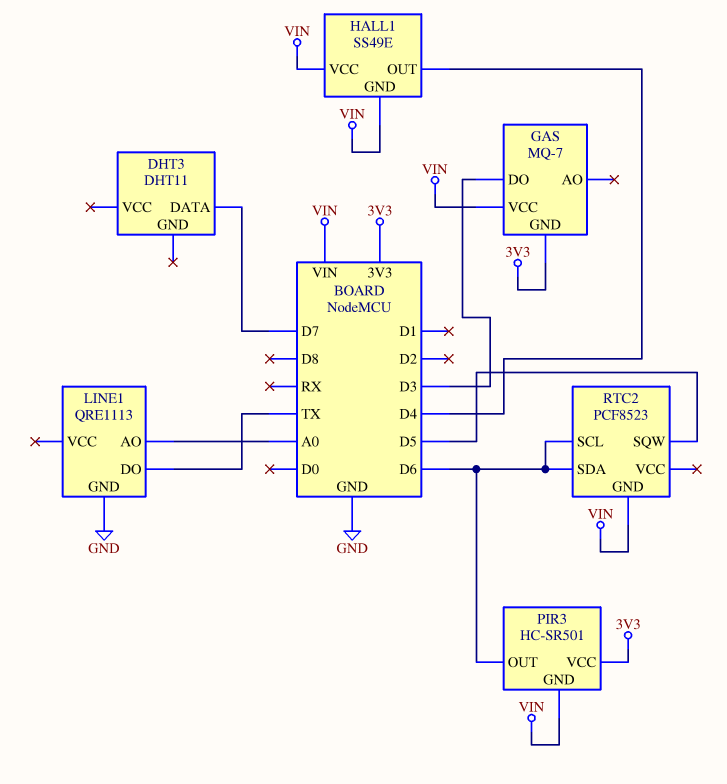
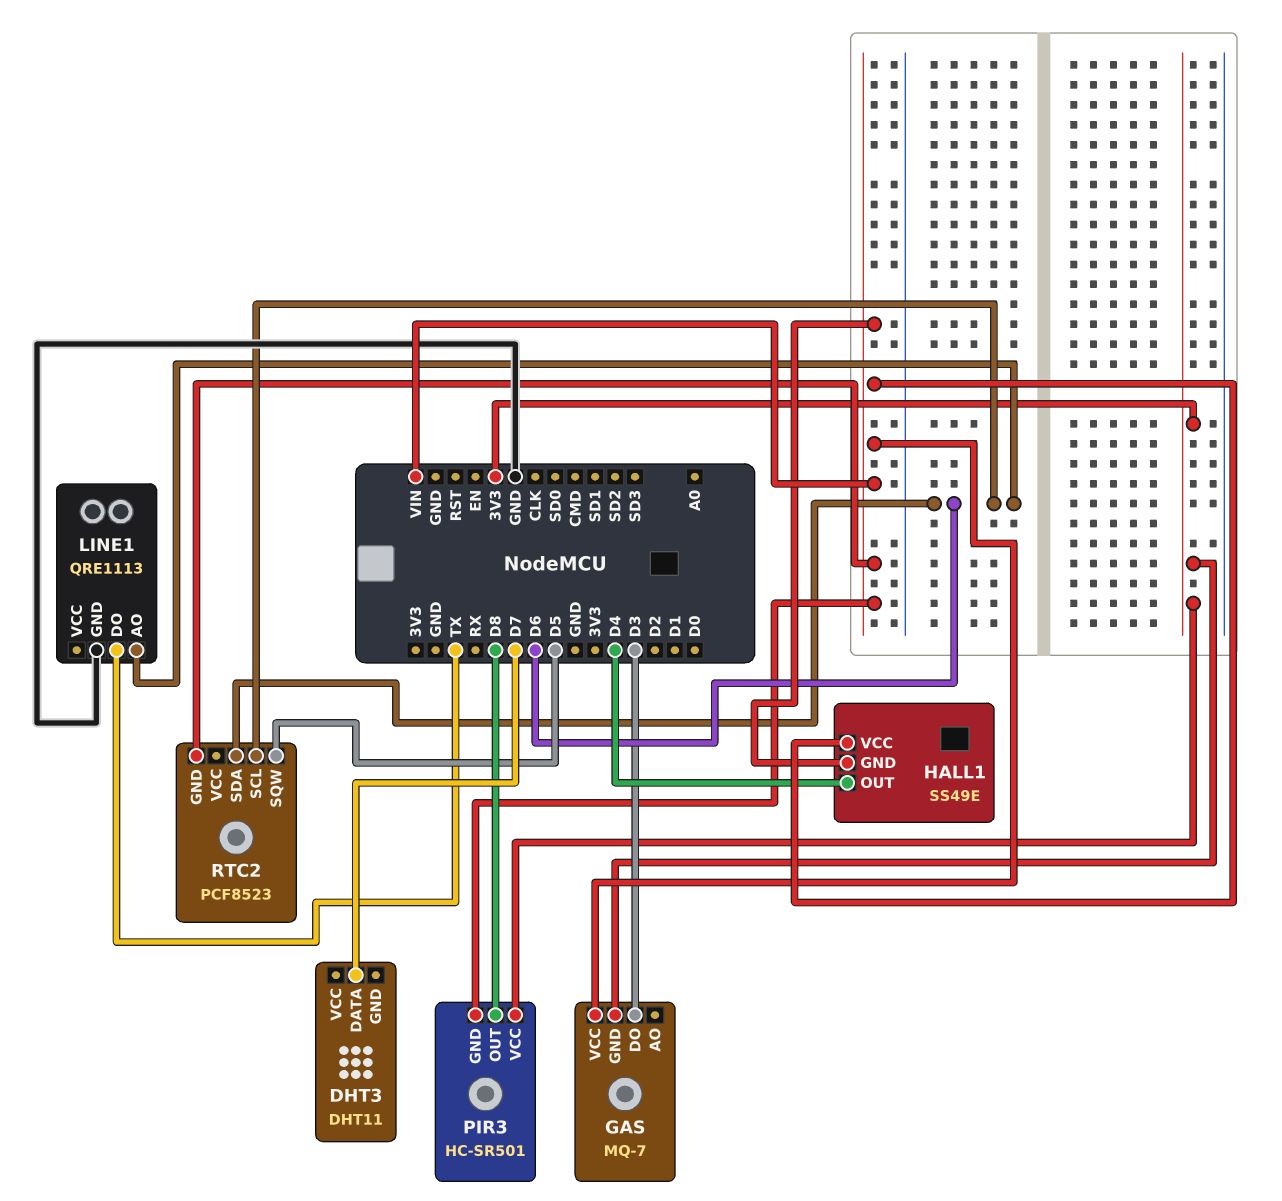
LINE1 pin AO: A0 -> D6
PIR3 pin OUT: D6 -> D8

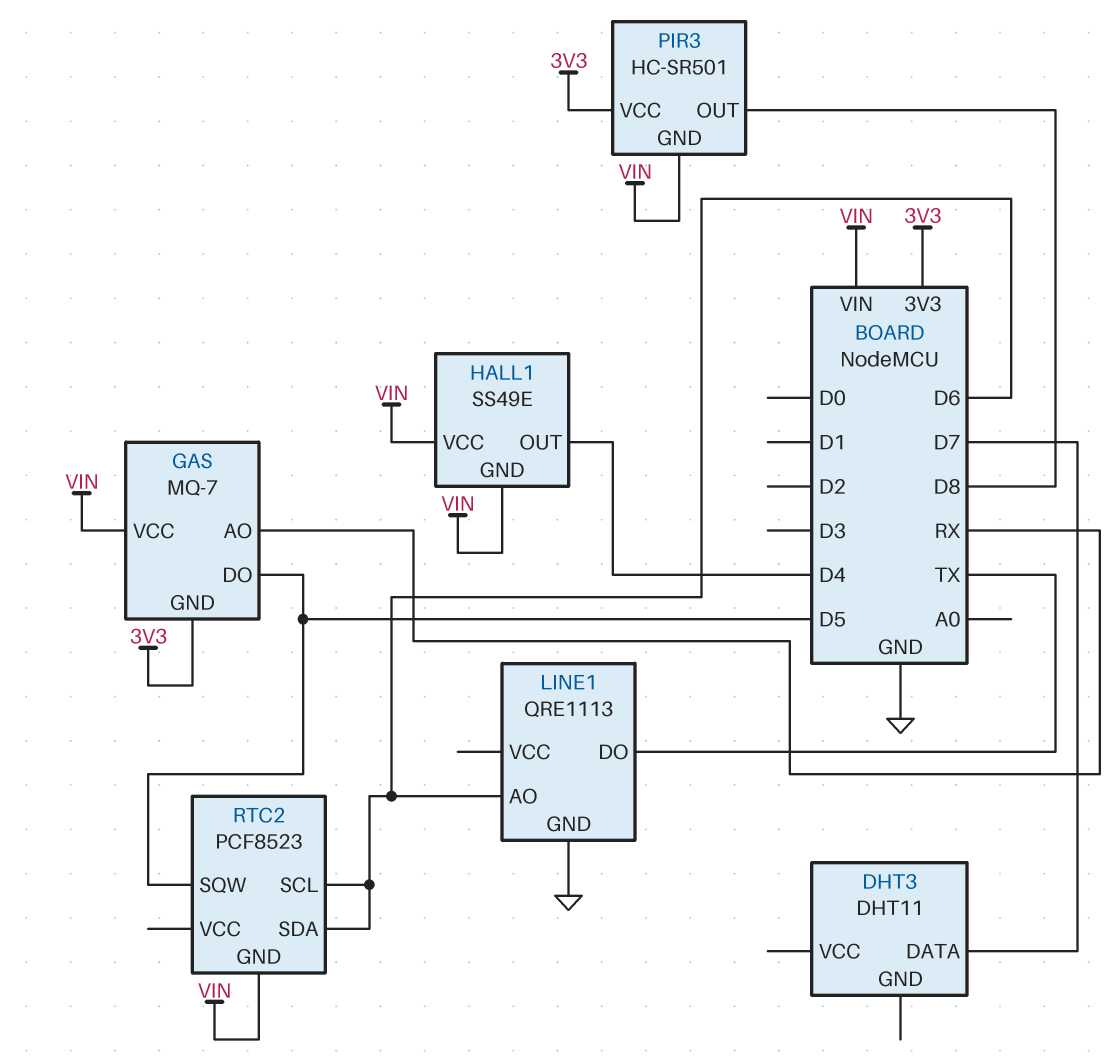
GAS pin AO: none -> RX
GAS pin DO: D3 -> D5

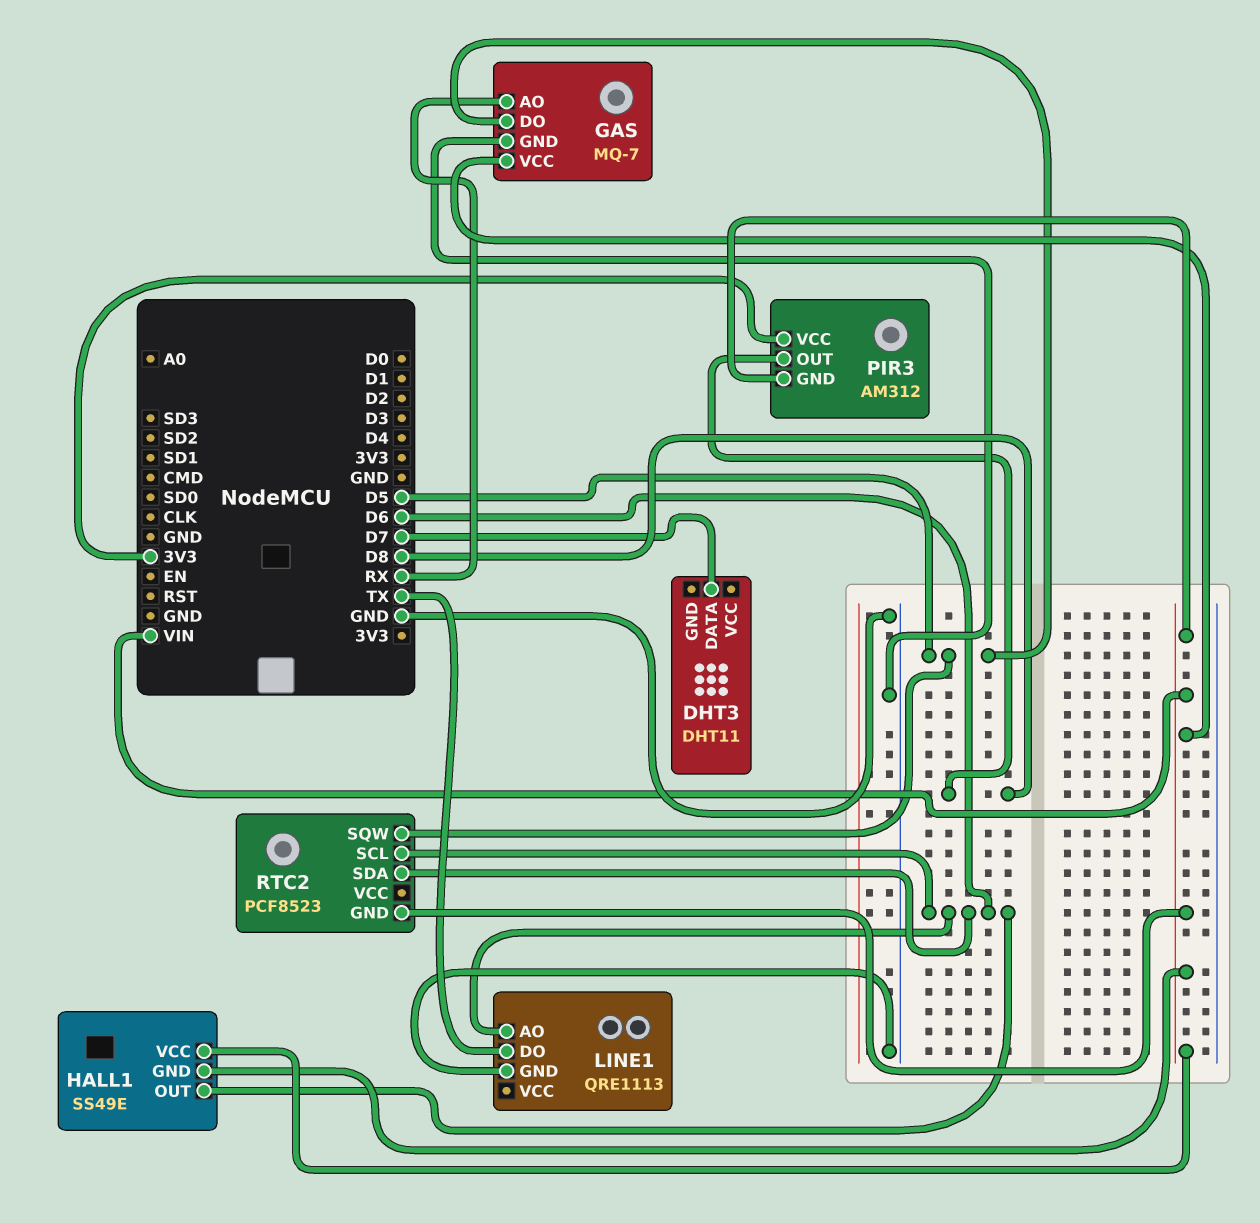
GAS pin GND: 3V3 -> GND
HALL1 pin OUT: D4 -> D6
PIR3: HC-SR501 -> AM312

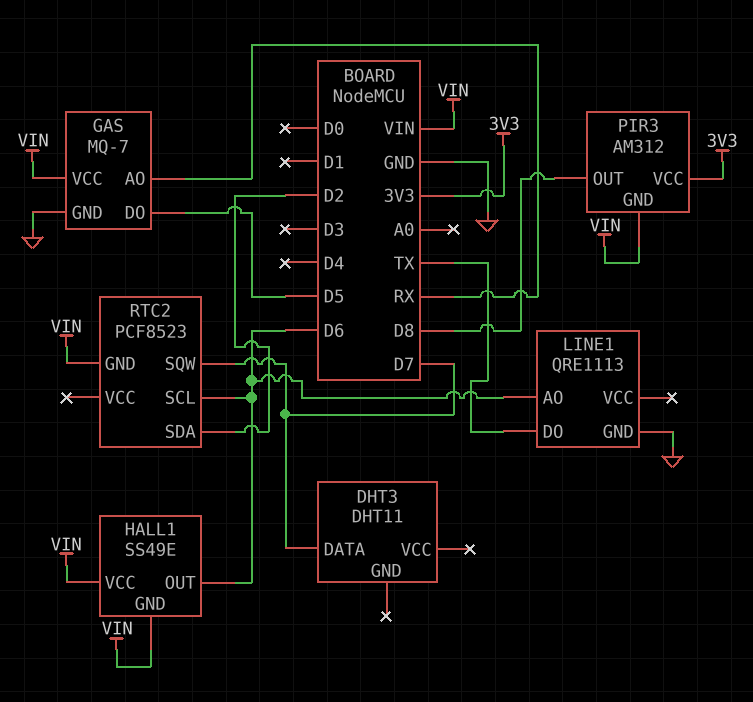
RTC2 pin SDA: D6 -> D2
RTC2 pin SQW: D5 -> D7

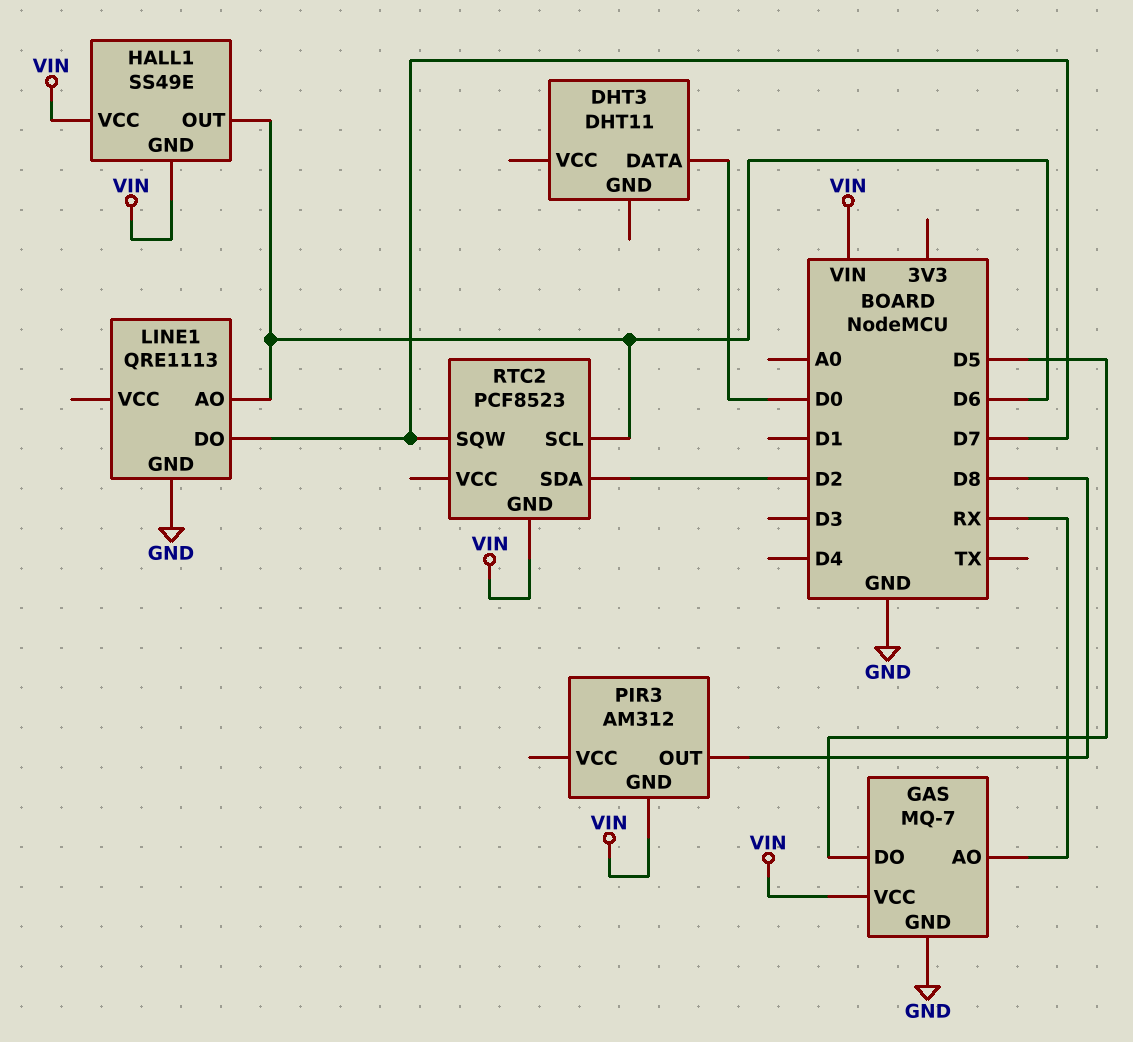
DHT3 pin DATA: D7 -> D0
LINE1 pin DO: TX -> D7
PIR3 pin VCC: 3V3 -> none

